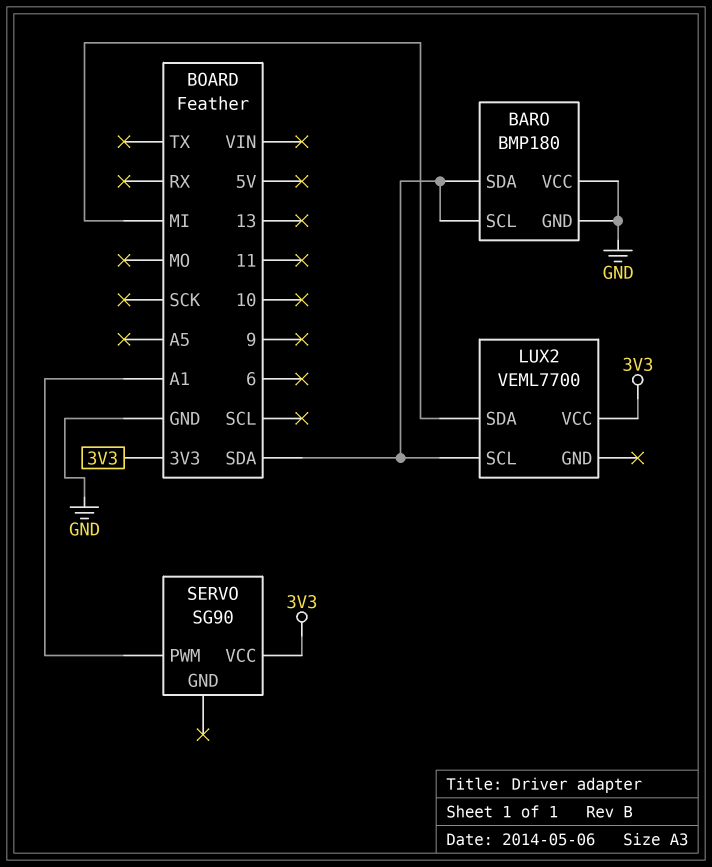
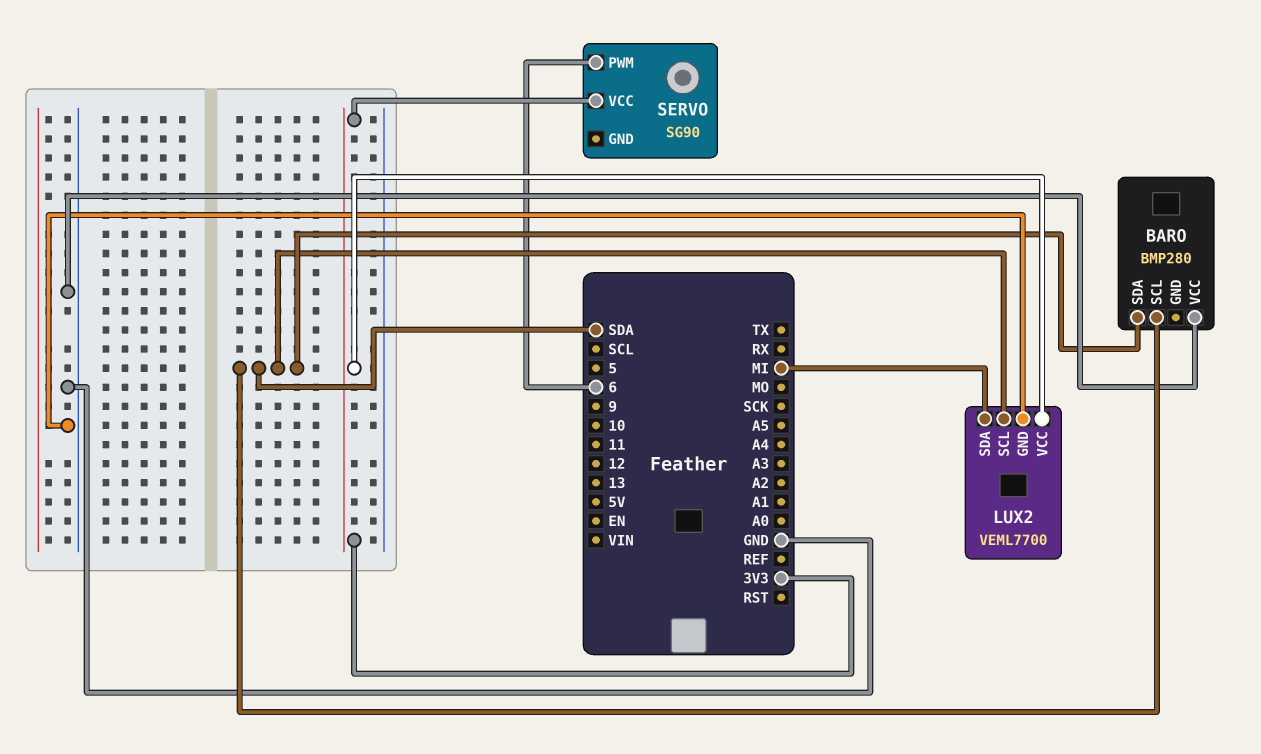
BARO: BMP180 -> BMP280
BARO pin GND: GND -> none
LUX2 pin GND: none -> GND
SERVO pin PWM: A1 -> 6

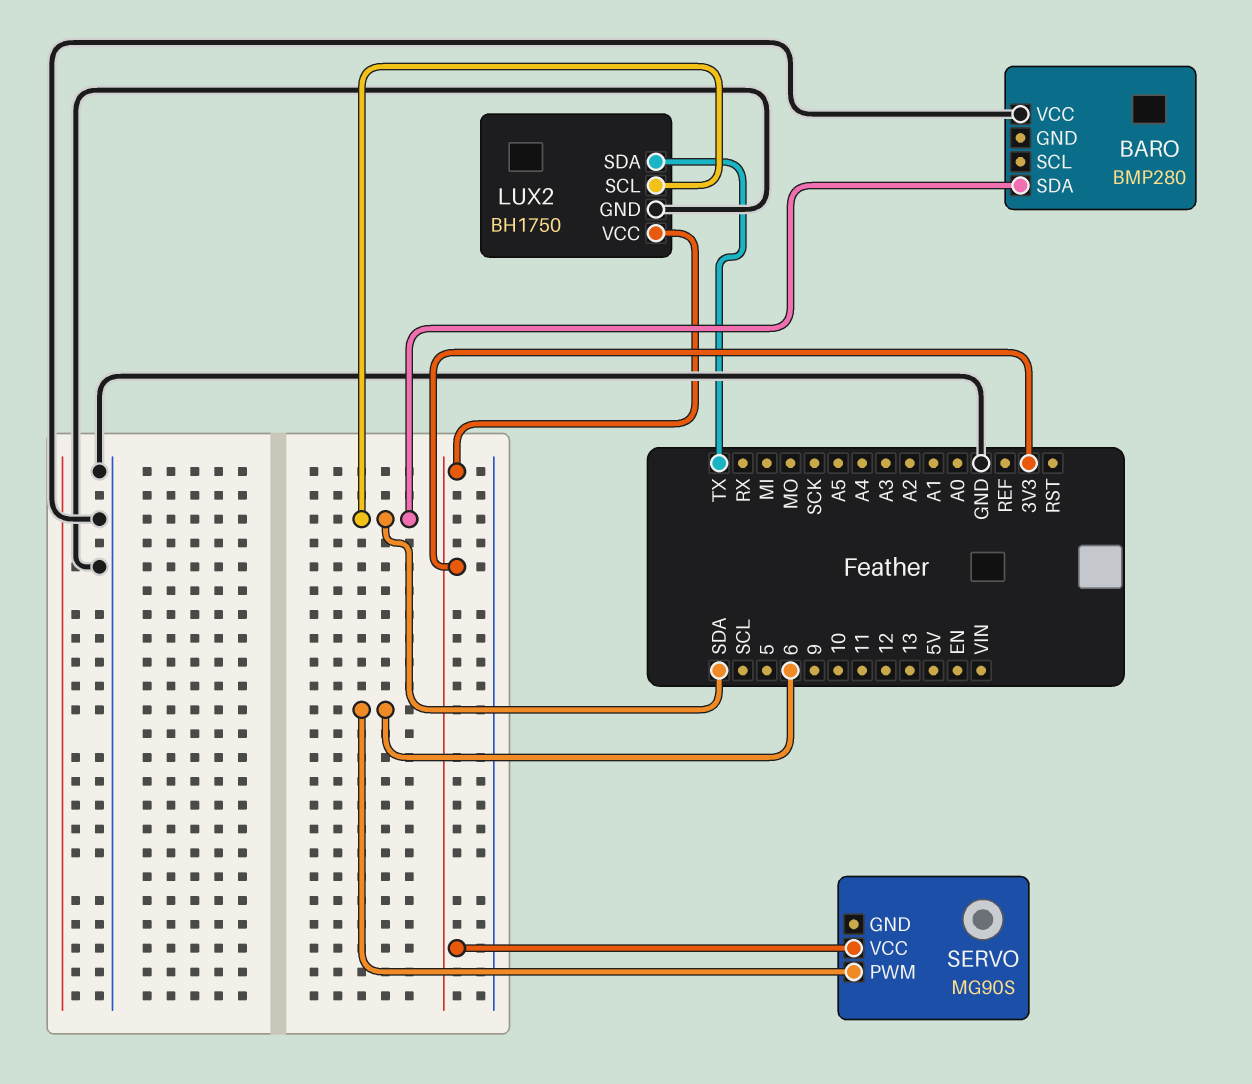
BARO pin SCL: SDA -> none
LUX2: VEML7700 -> BH1750
LUX2 pin SDA: MI -> TX
SERVO: SG90 -> MG90S

